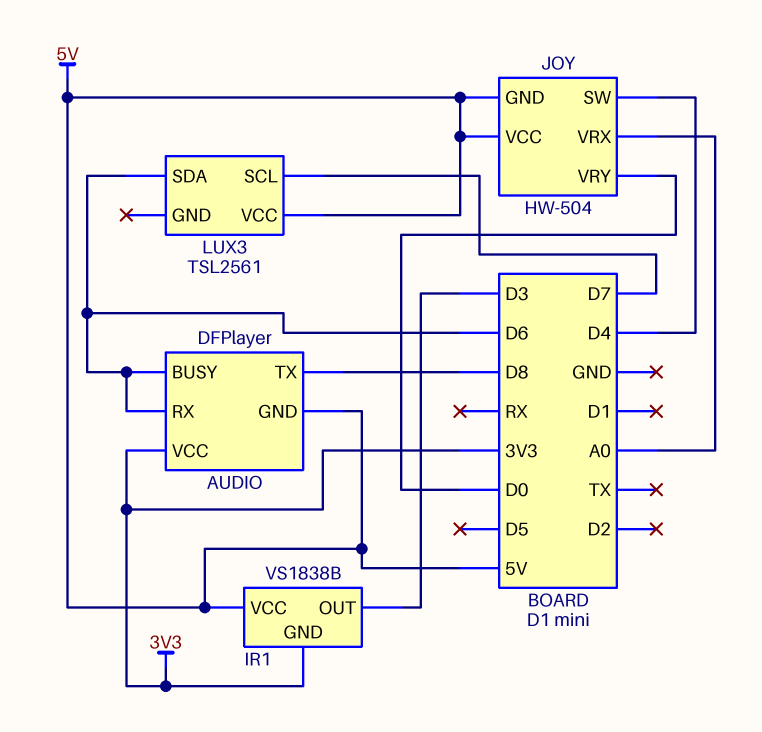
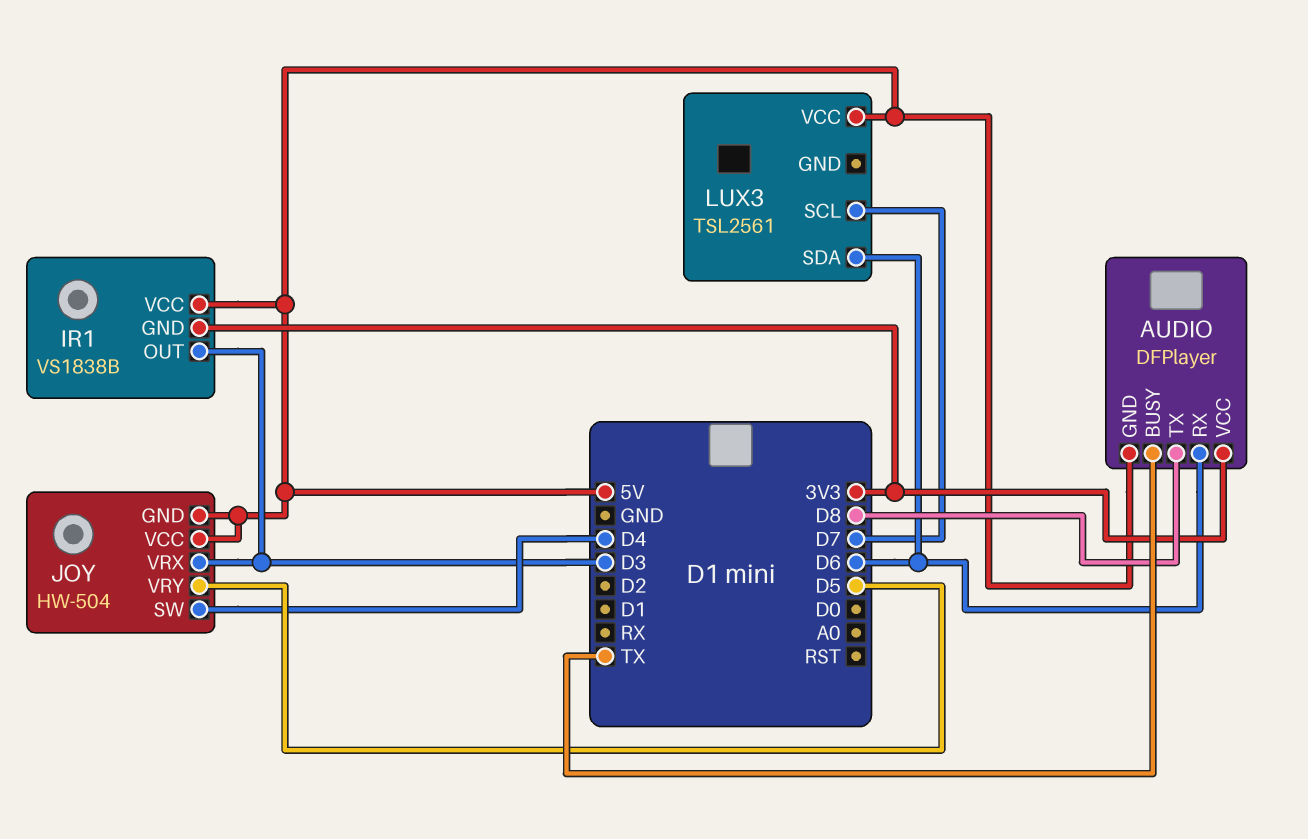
AUDIO pin BUSY: D6 -> TX
JOY pin VRX: A0 -> D3
JOY pin VRY: D0 -> D5

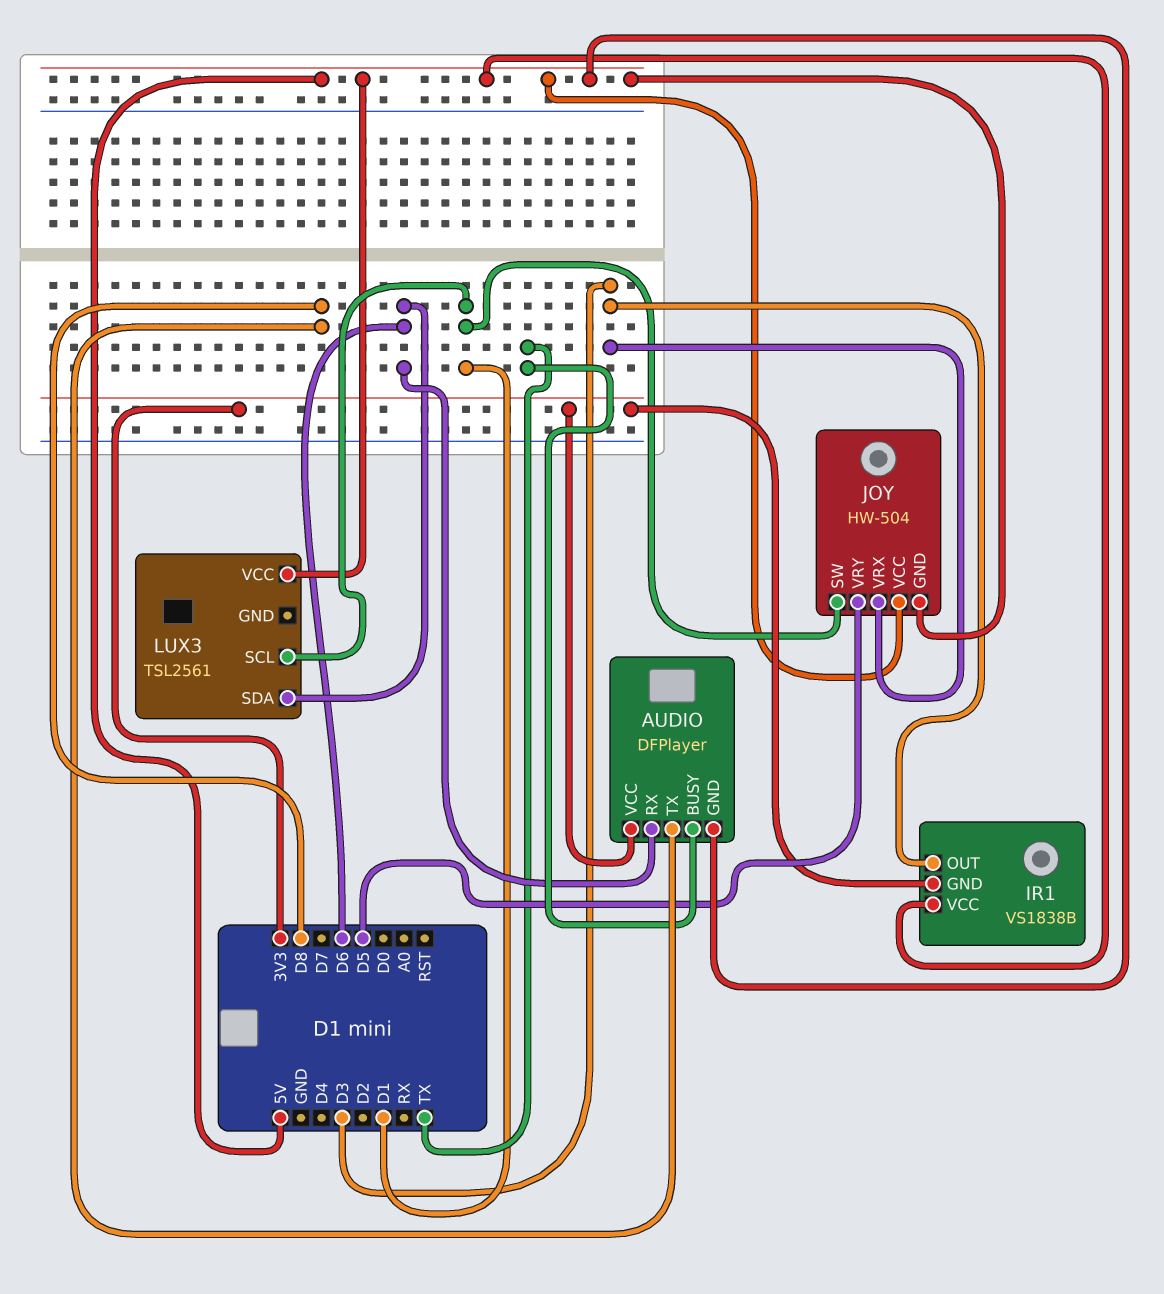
JOY pin SW: D4 -> D1
LUX3 pin SCL: D7 -> D1

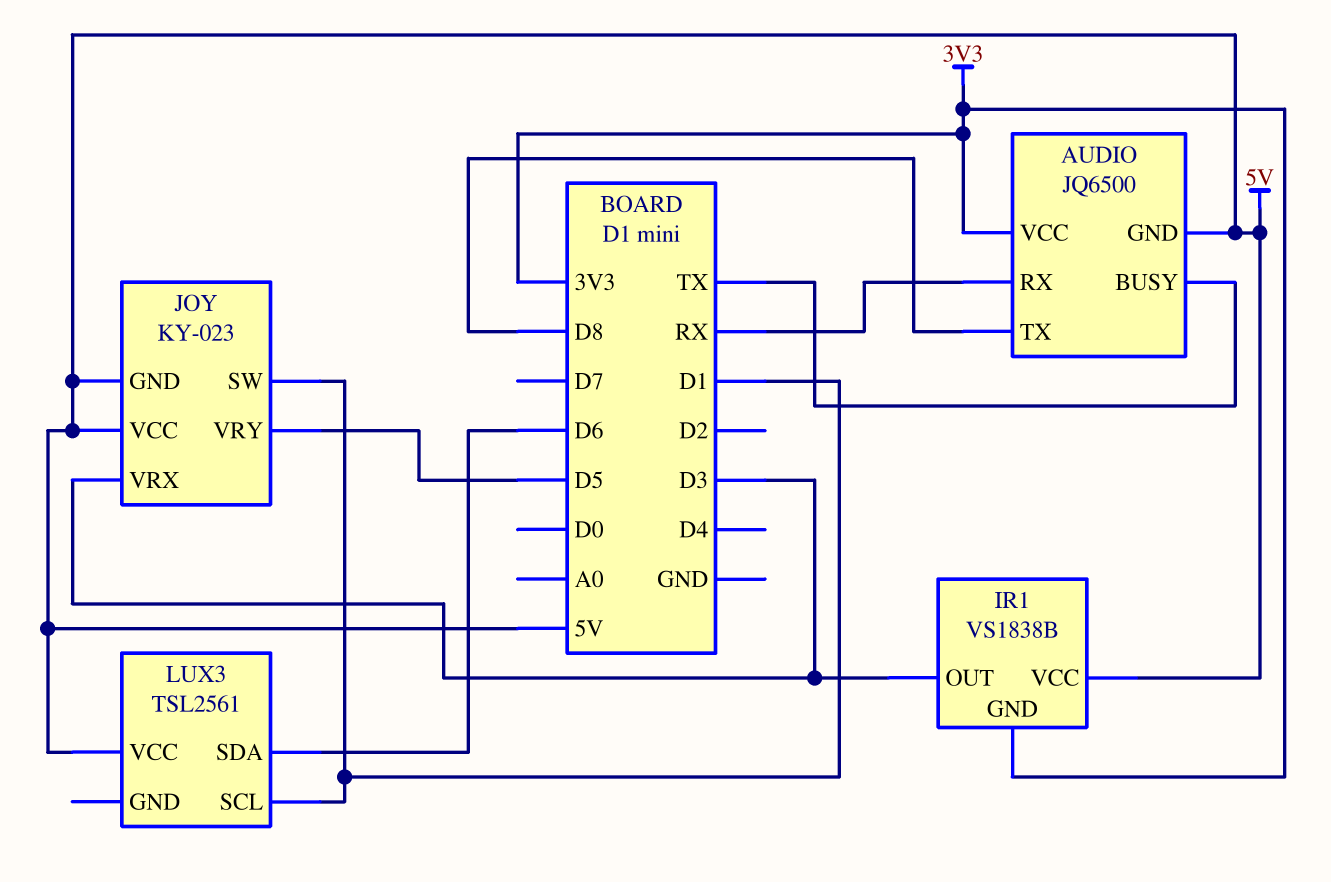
AUDIO: DFPlayer -> JQ6500
AUDIO pin RX: D6 -> RX
JOY: HW-504 -> KY-023

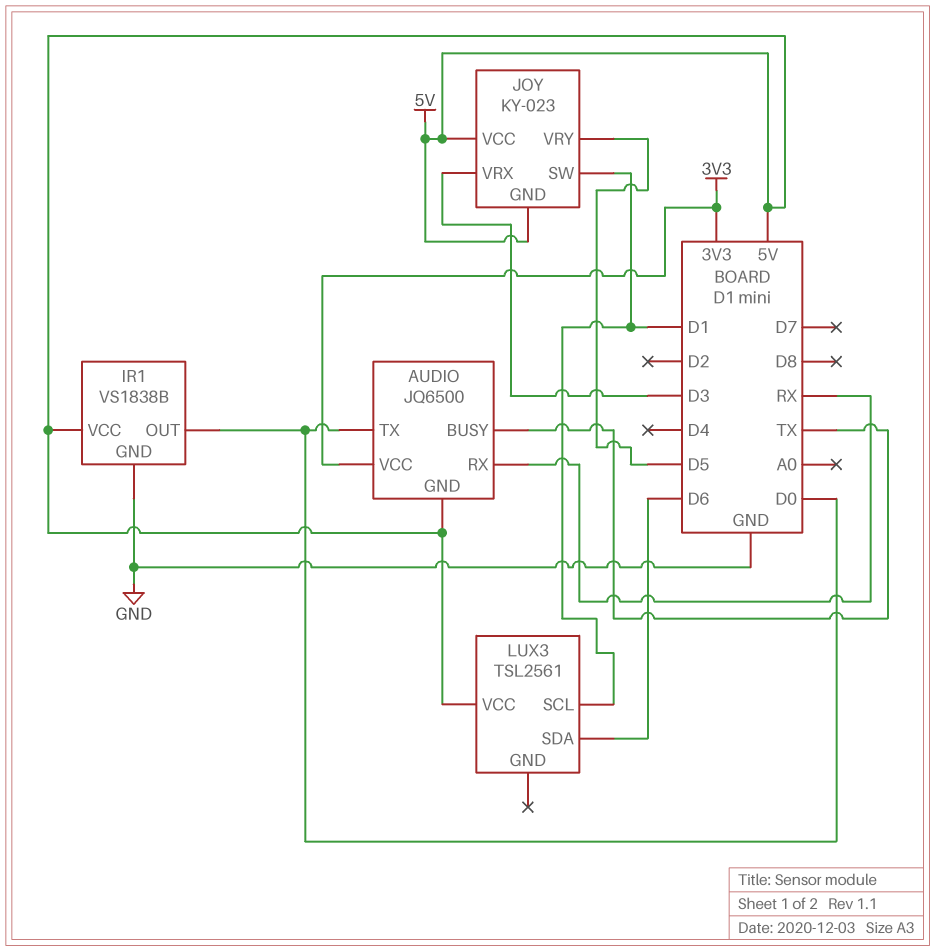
AUDIO pin TX: D8 -> D0
IR1 pin GND: 3V3 -> GND
IR1 pin OUT: D3 -> D0

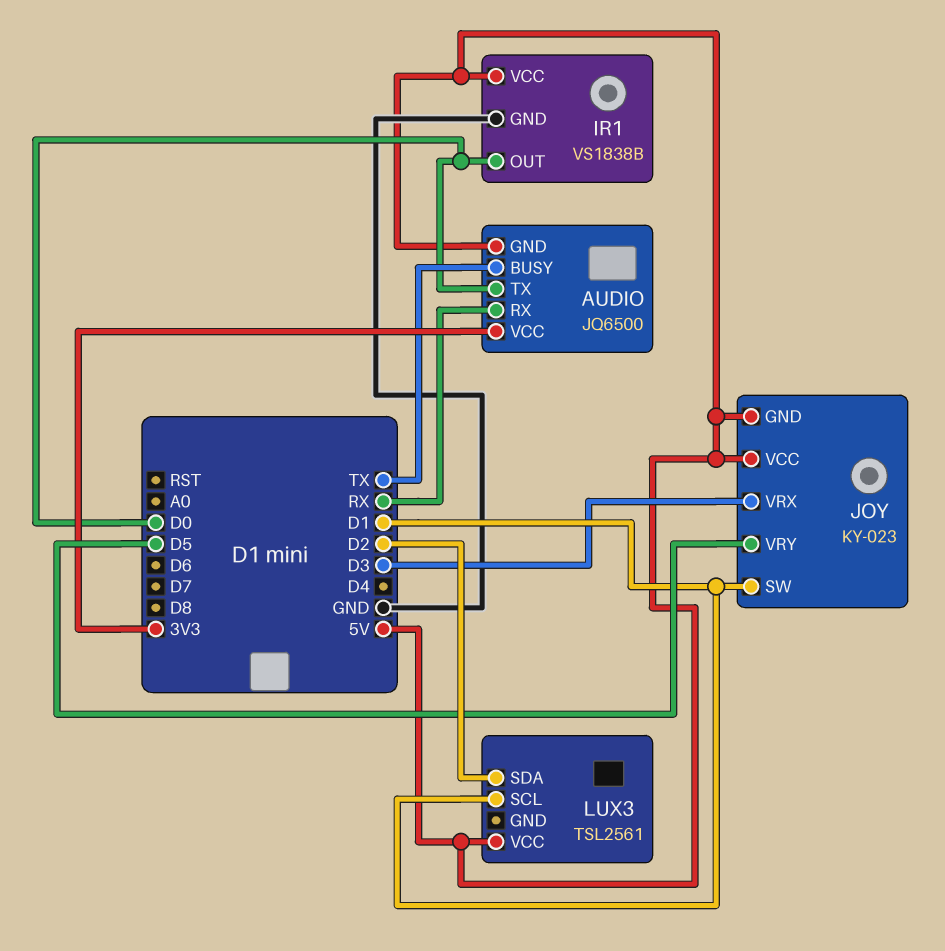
LUX3 pin SDA: D6 -> D2

